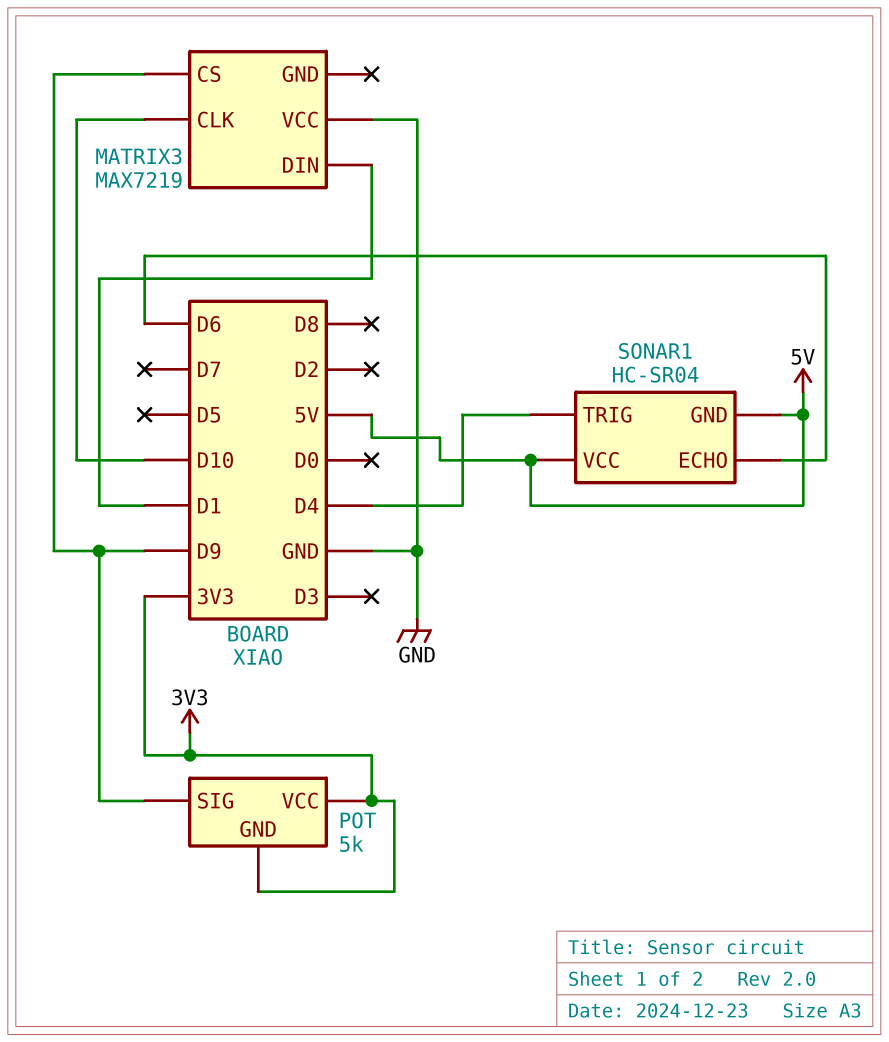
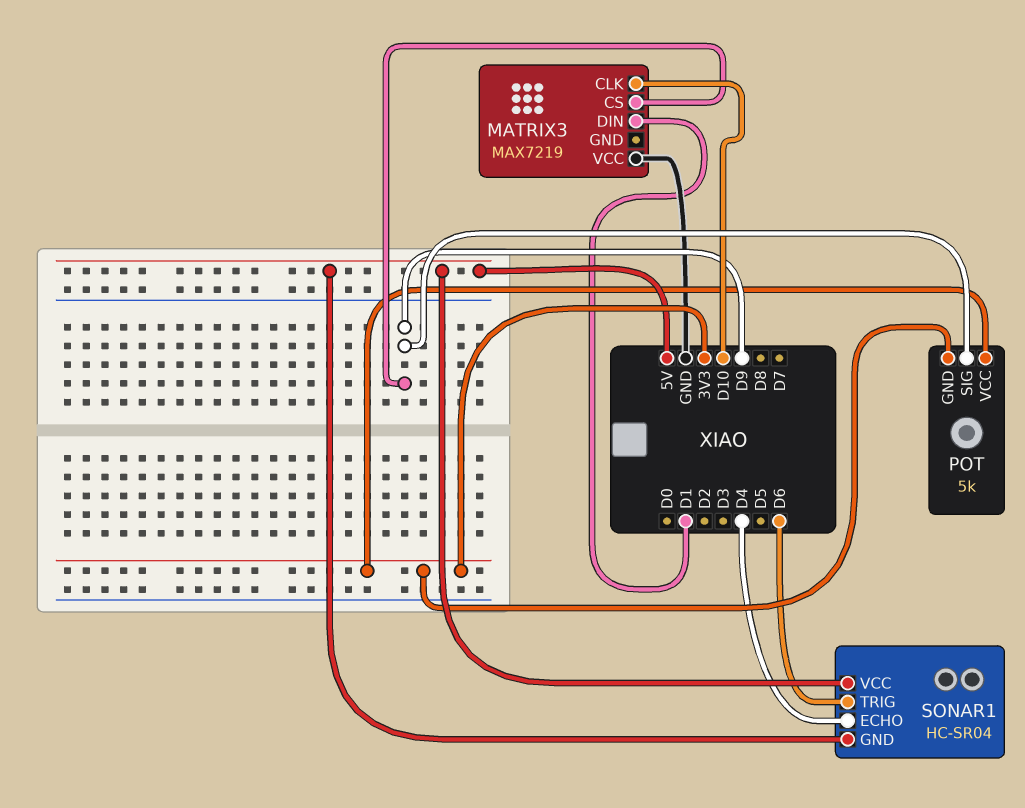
SONAR1 pin ECHO: D6 -> D4
SONAR1 pin TRIG: D4 -> D6

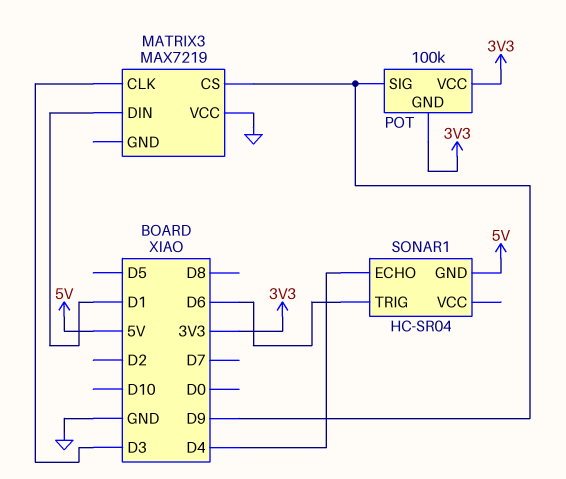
MATRIX3 pin CLK: D10 -> D3
POT: 5k -> 100k
SONAR1 pin VCC: 5V -> none

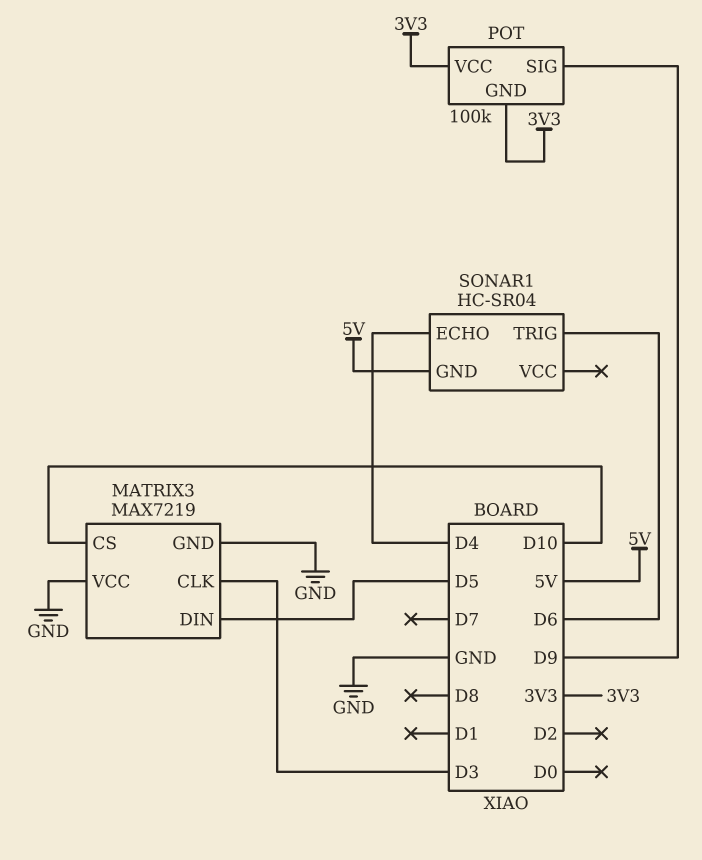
MATRIX3 pin CS: D9 -> D10
MATRIX3 pin DIN: D1 -> D5
MATRIX3 pin GND: none -> GND

